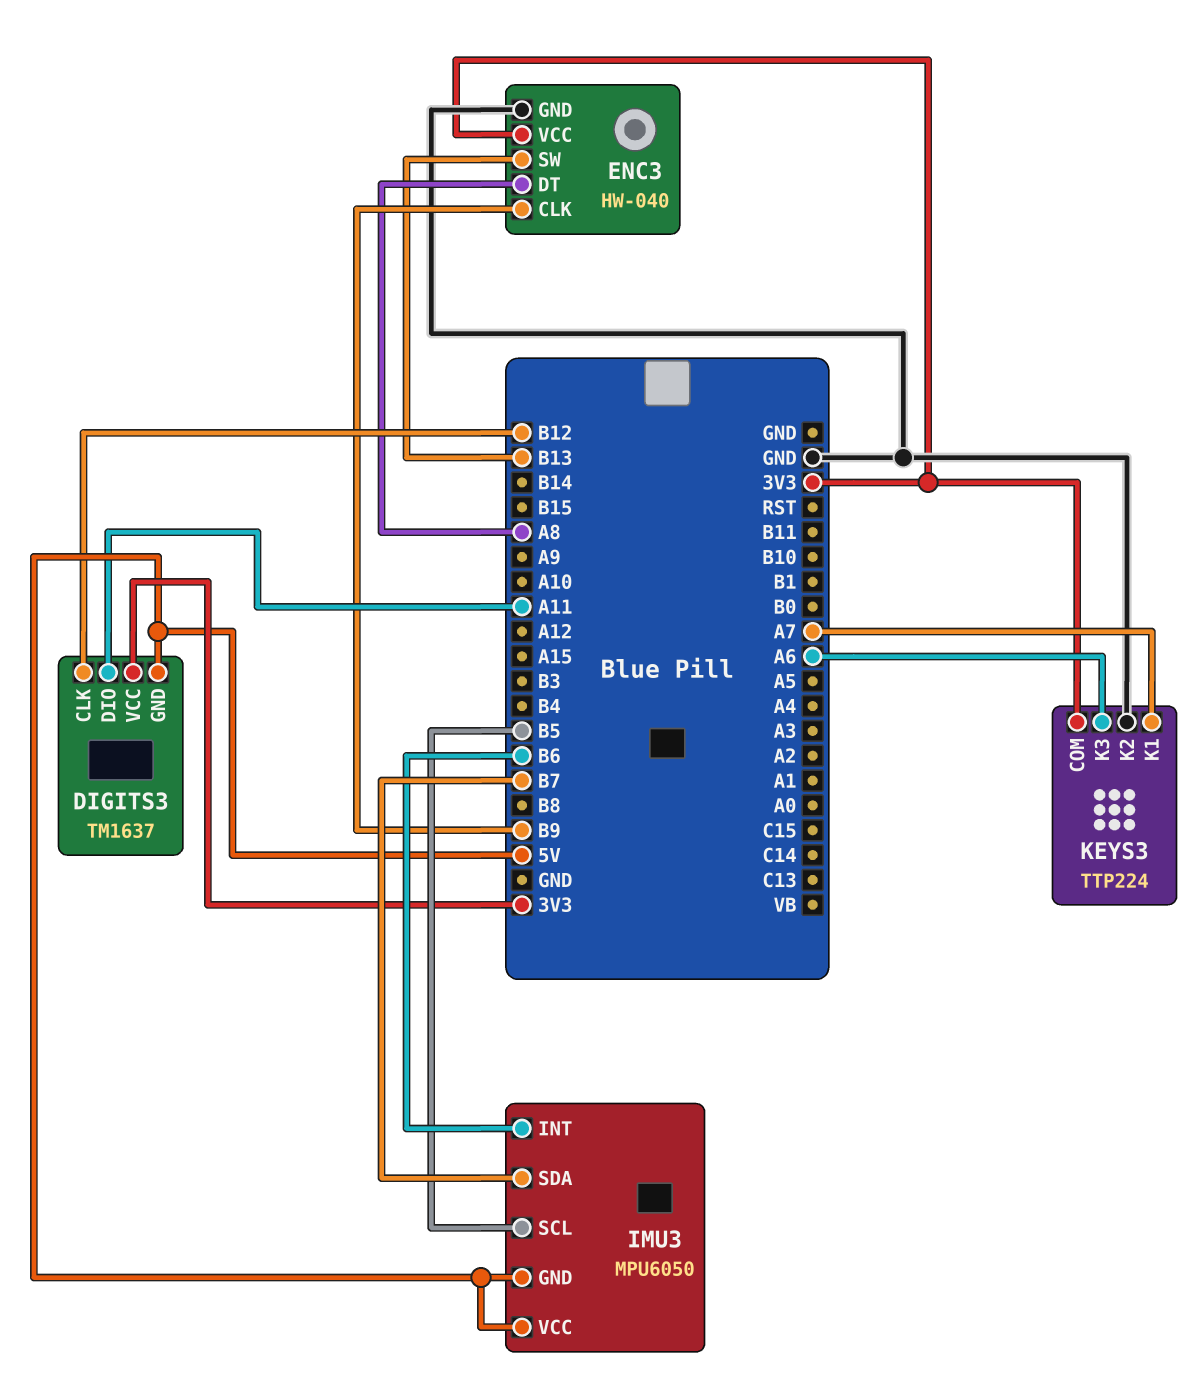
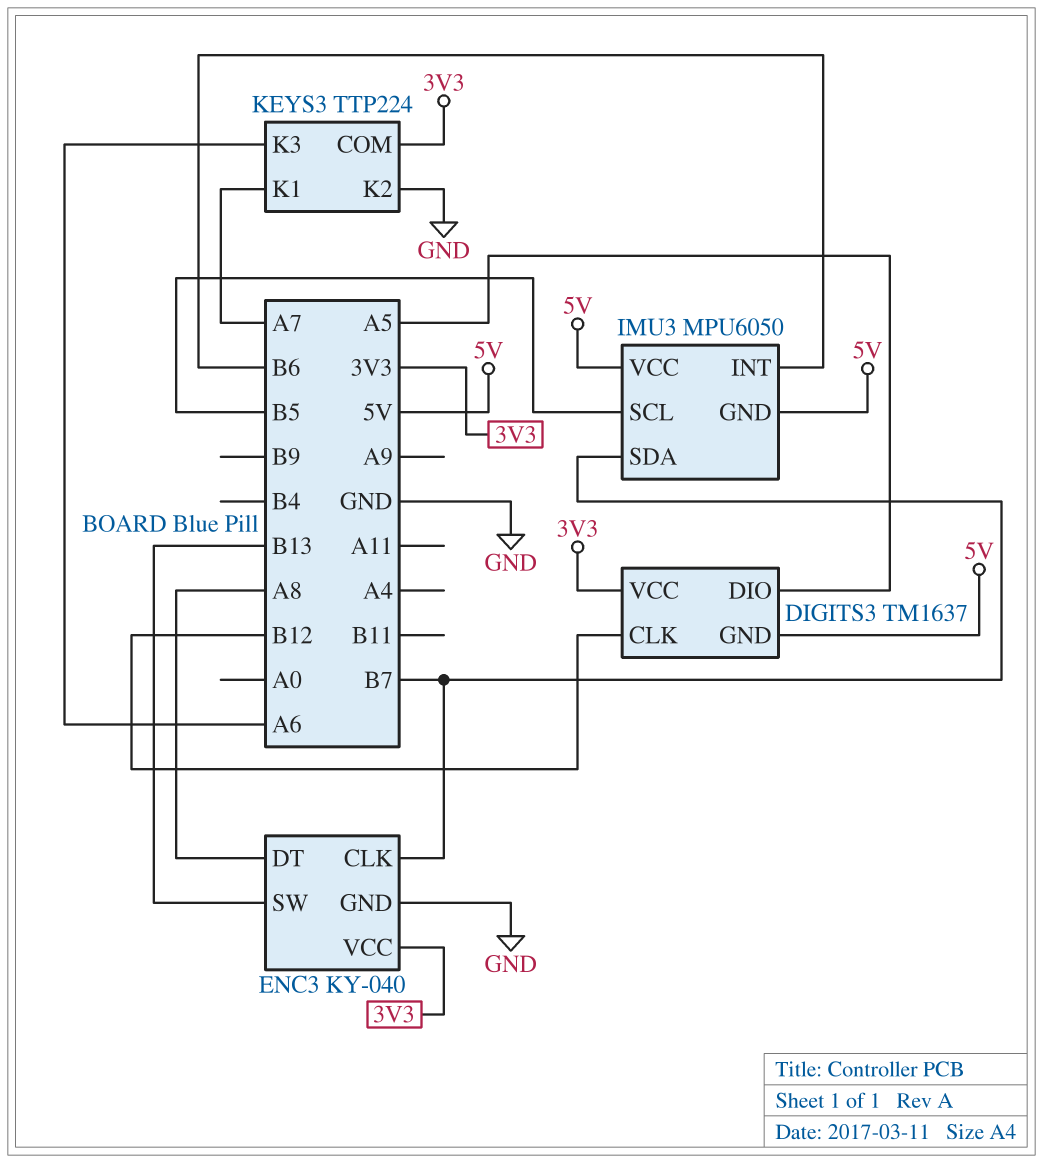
DIGITS3 pin DIO: A11 -> A5
ENC3: HW-040 -> KY-040
ENC3 pin CLK: B9 -> B7

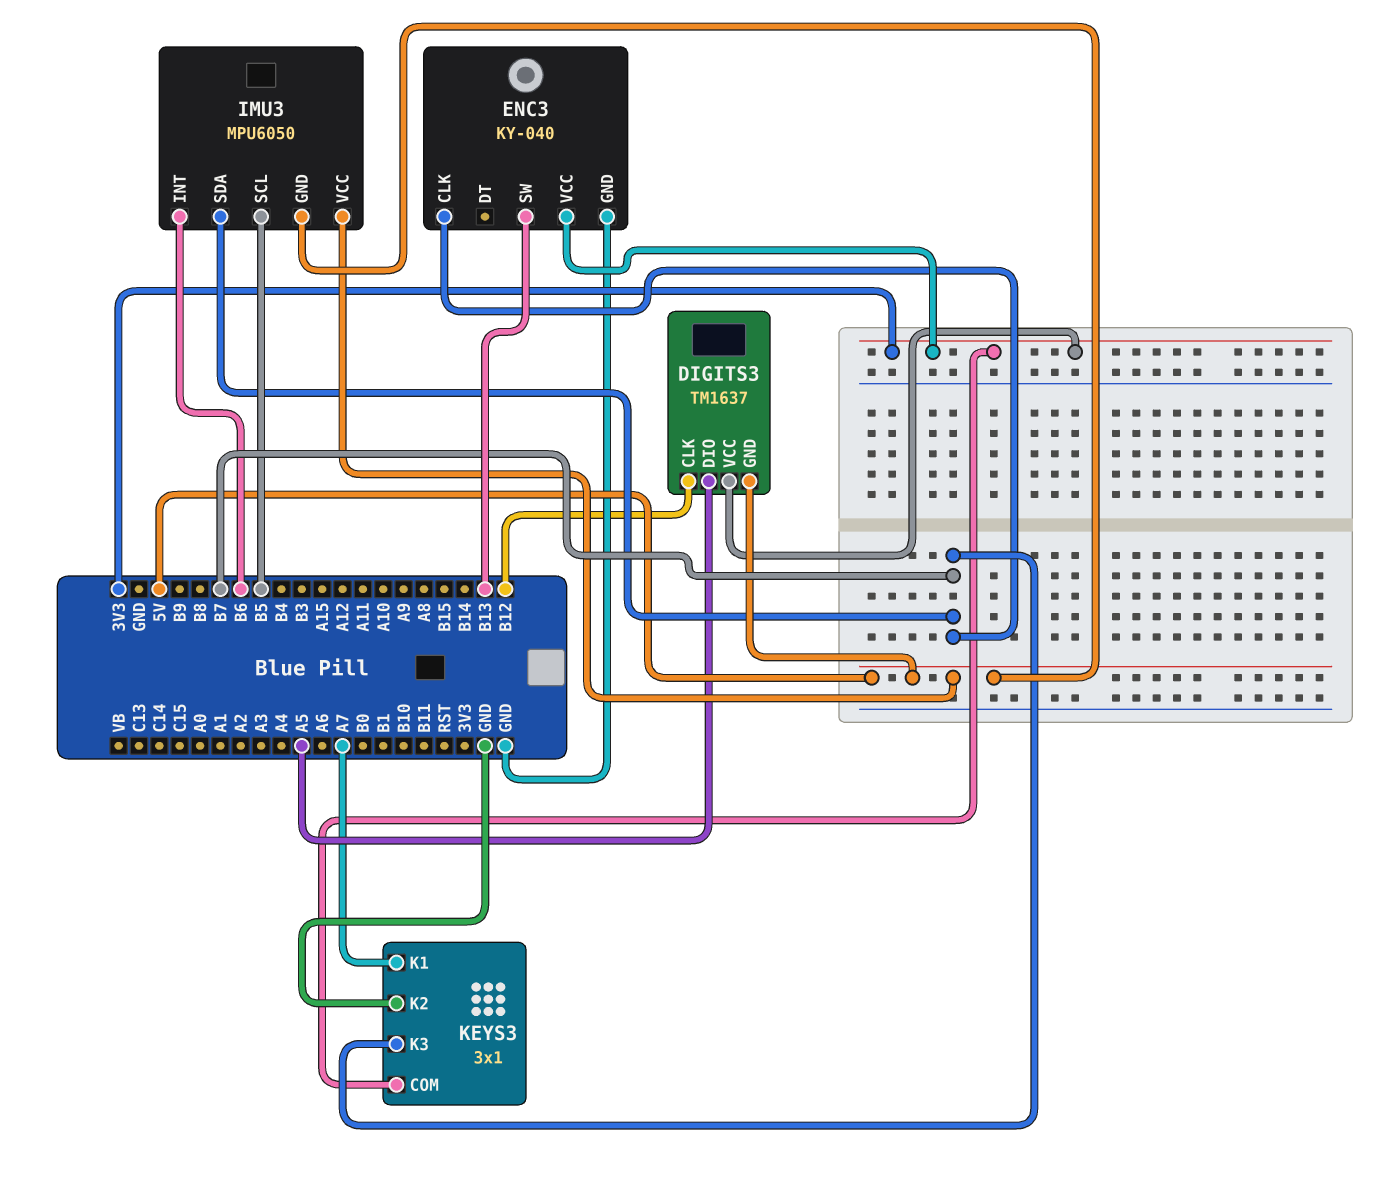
ENC3 pin DT: A8 -> none
KEYS3: TTP224 -> 3x1
KEYS3 pin K3: A6 -> B7

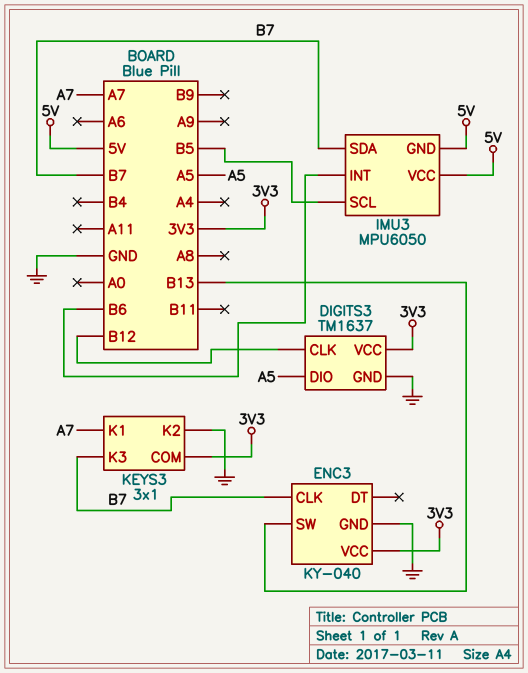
DIGITS3 pin GND: 5V -> GND

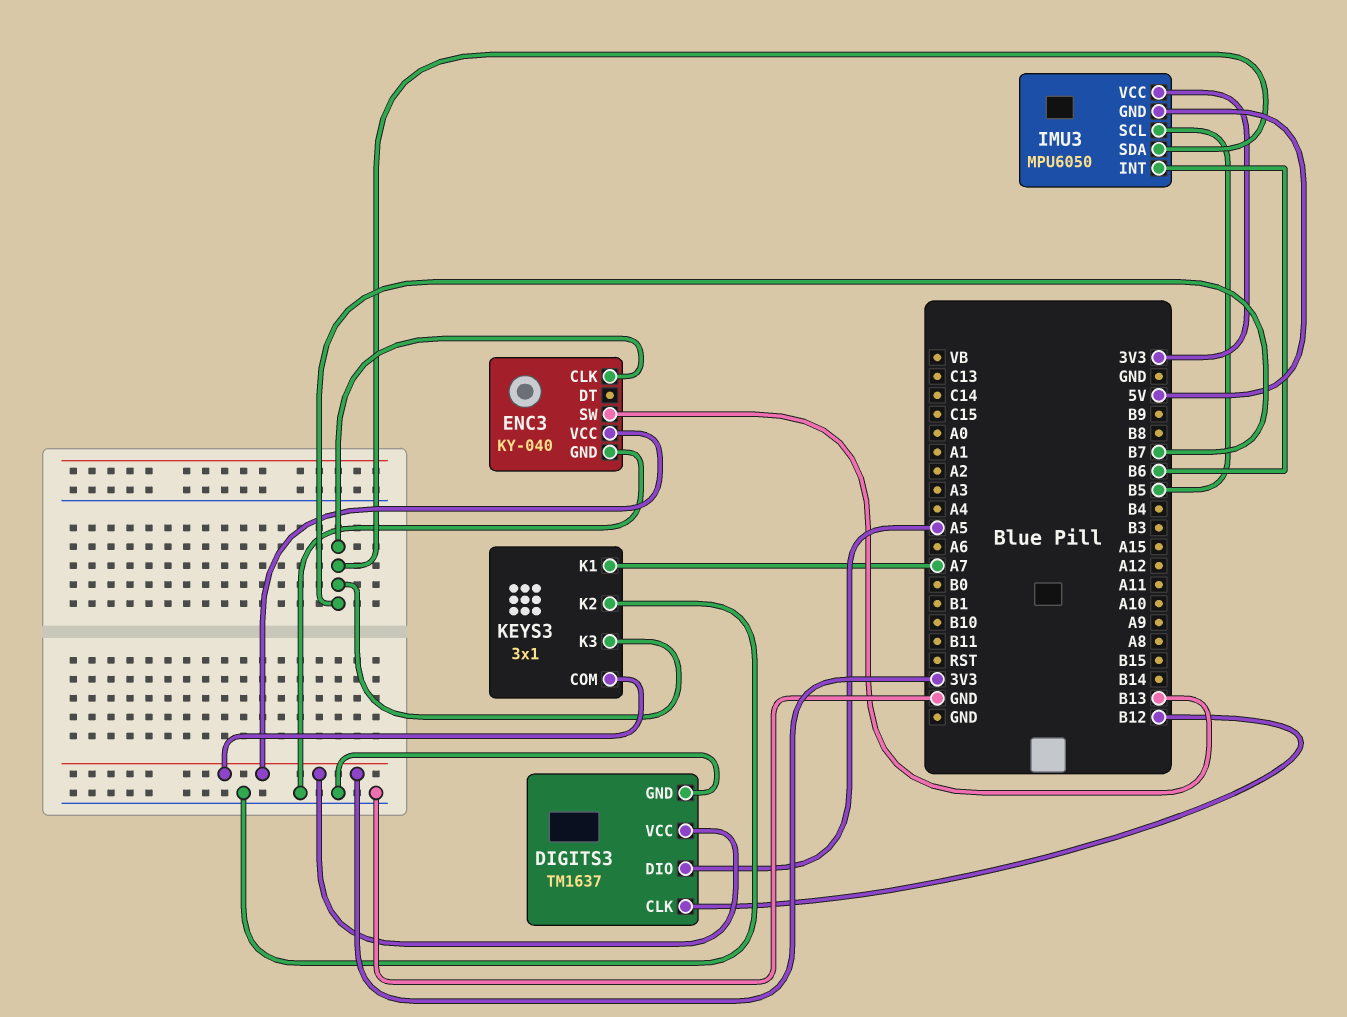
IMU3 pin VCC: 5V -> 3V3

